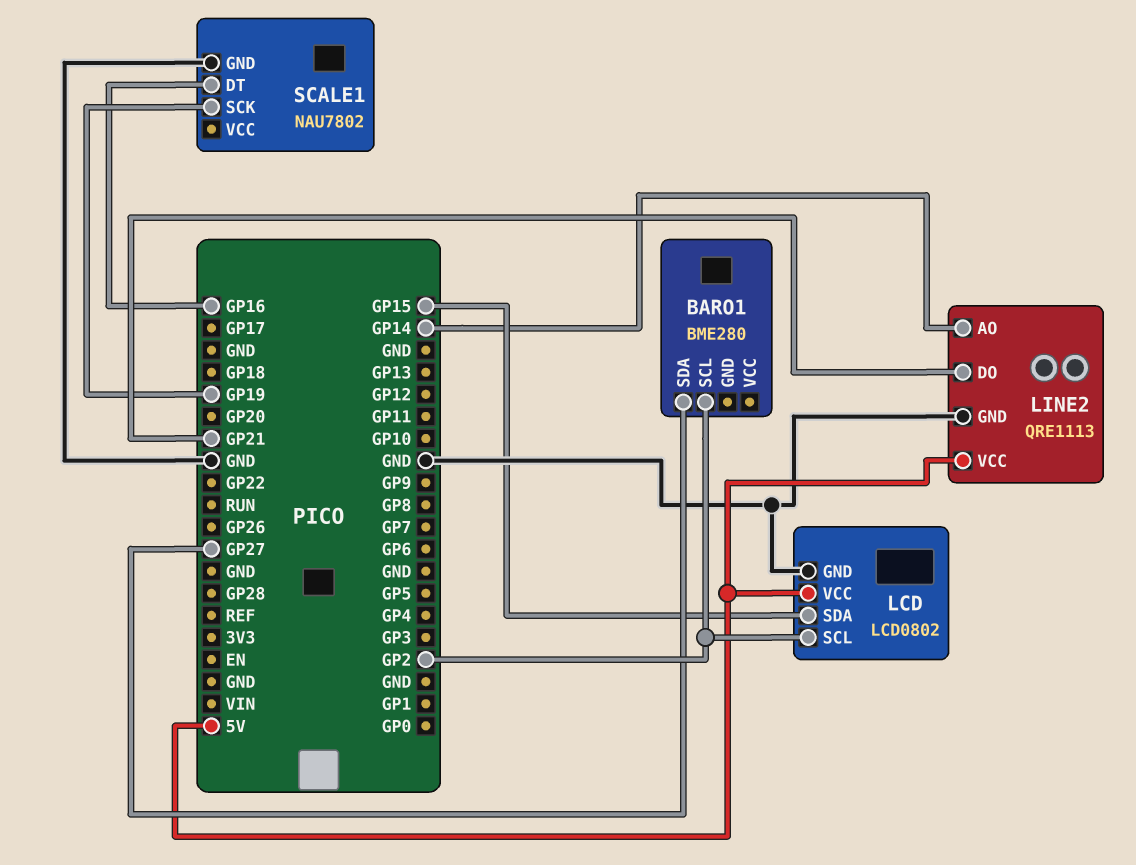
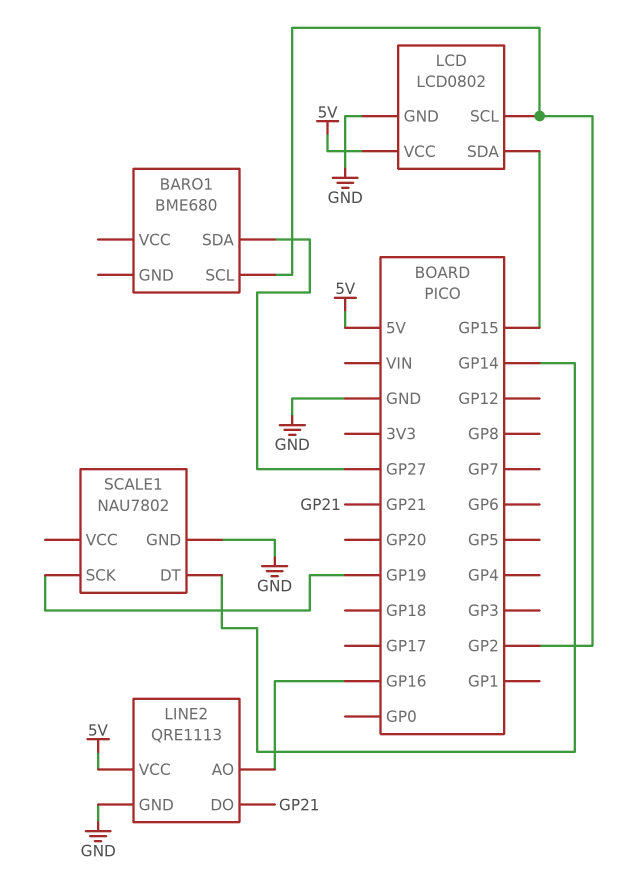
BARO1: BME280 -> BME680
LINE2 pin AO: GP14 -> GP16
SCALE1 pin DT: GP16 -> GP14

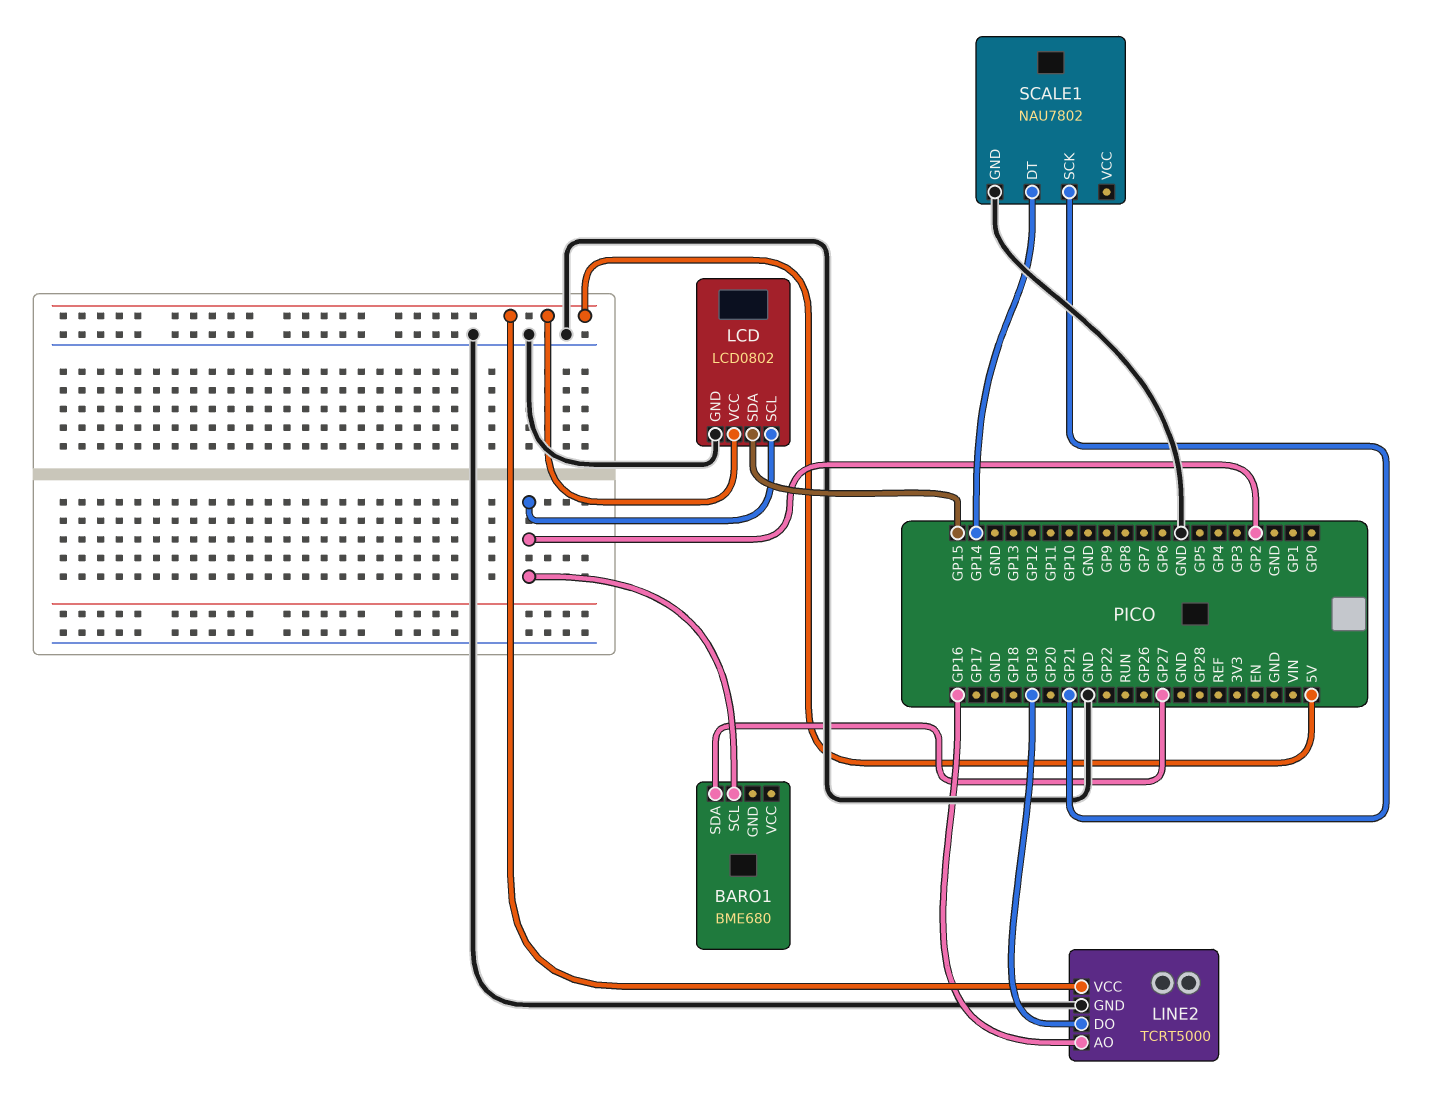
LINE2: QRE1113 -> TCRT5000
LINE2 pin DO: GP21 -> GP19
SCALE1 pin SCK: GP19 -> GP21

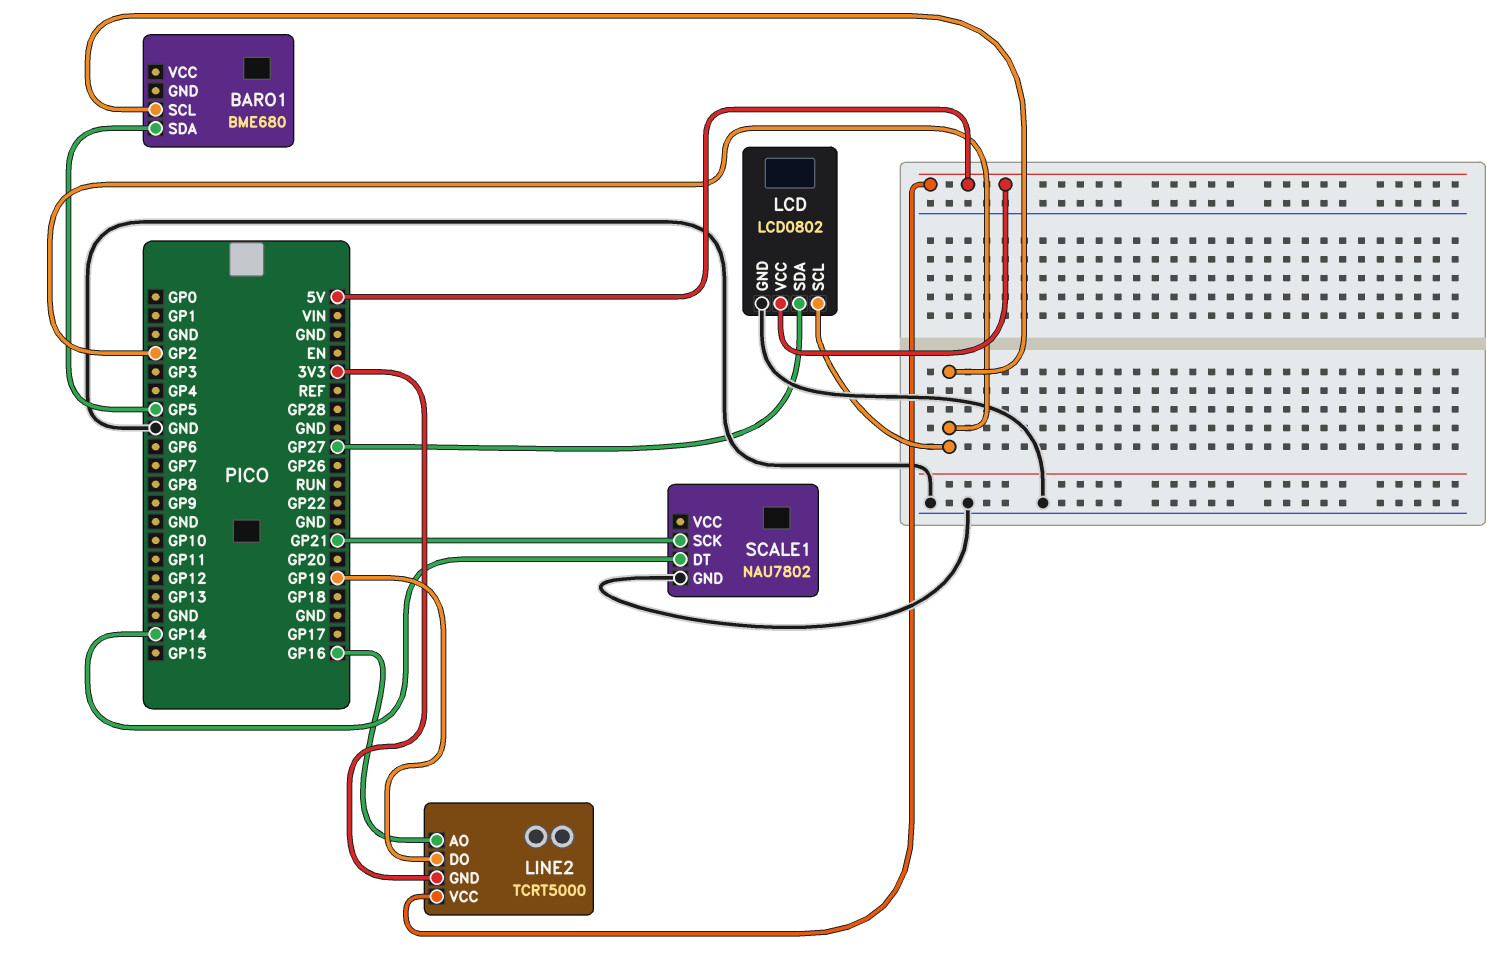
BARO1 pin SDA: GP27 -> GP5
LCD pin SDA: GP15 -> GP27
LINE2 pin GND: GND -> 3V3

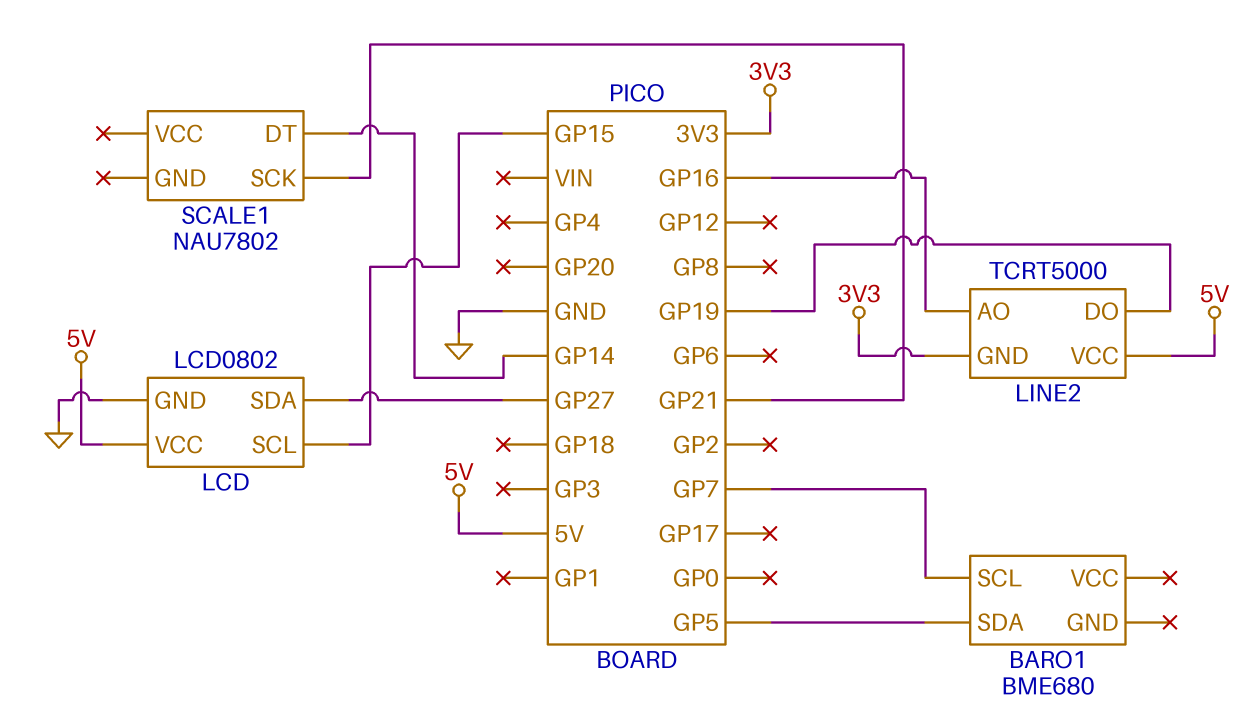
BARO1 pin SCL: GP2 -> GP7
LCD pin SCL: GP2 -> GP15
SCALE1 pin GND: GND -> none

